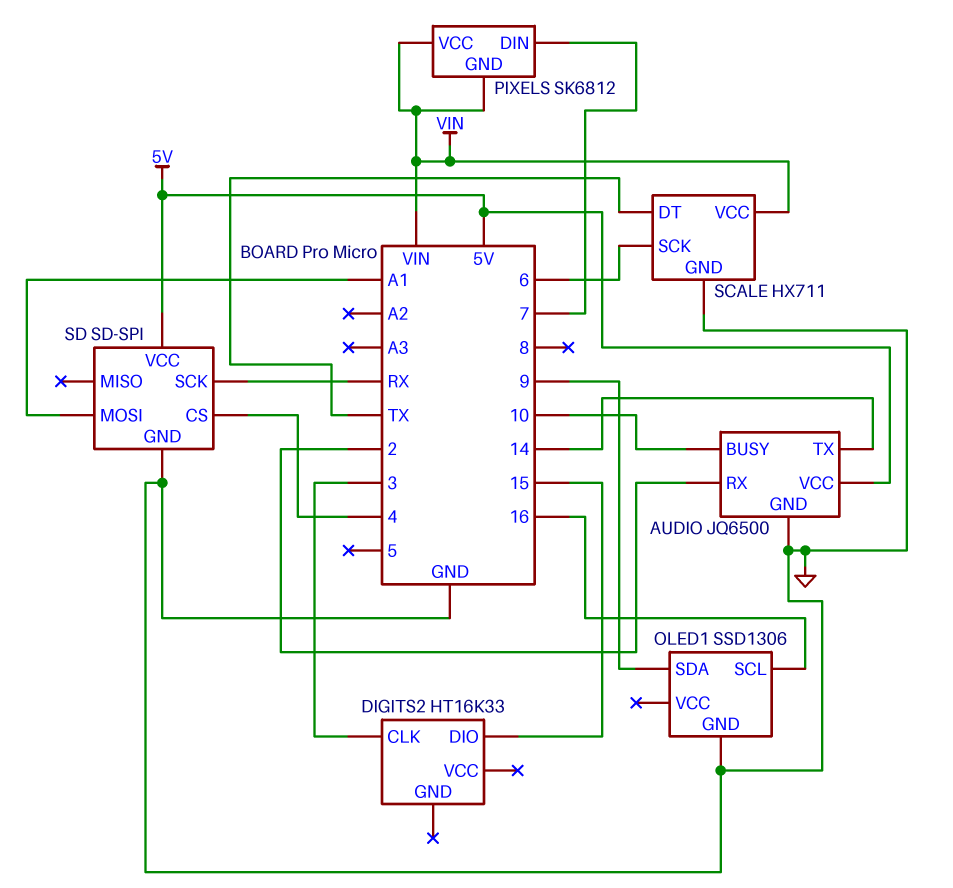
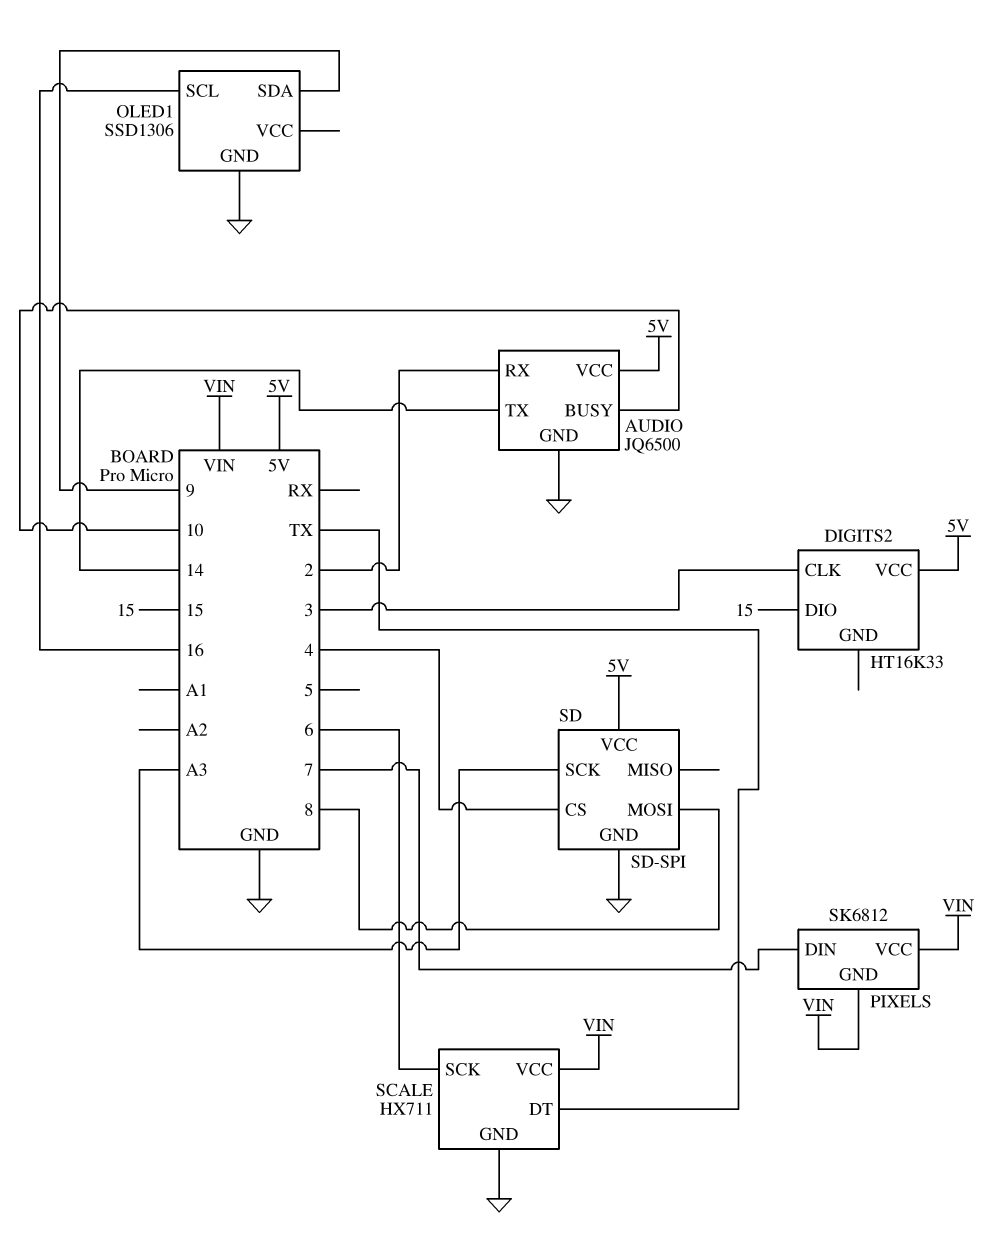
DIGITS2 pin VCC: none -> 5V
SD pin MOSI: A1 -> 8
SD pin SCK: RX -> A3

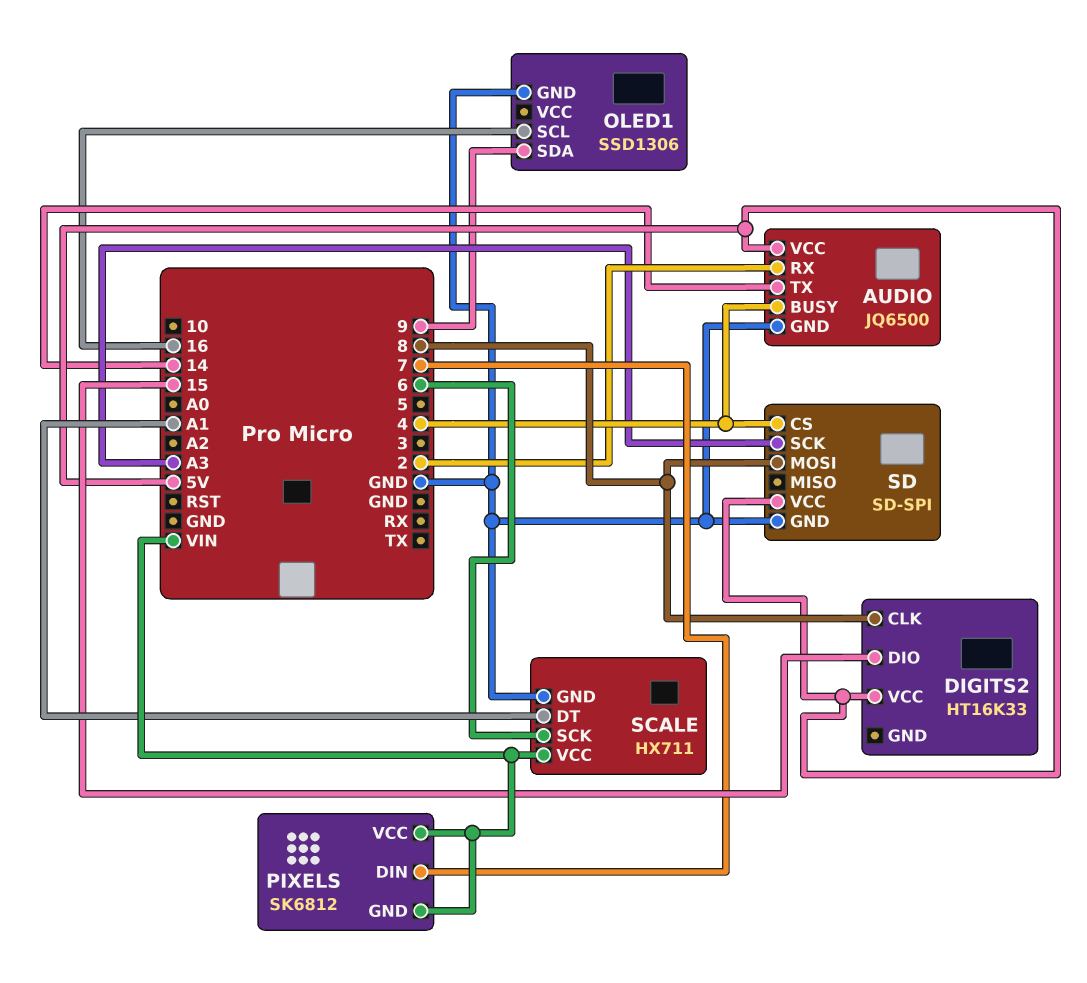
AUDIO pin BUSY: 10 -> 4
DIGITS2 pin CLK: 3 -> 8
SCALE pin DT: TX -> A1

